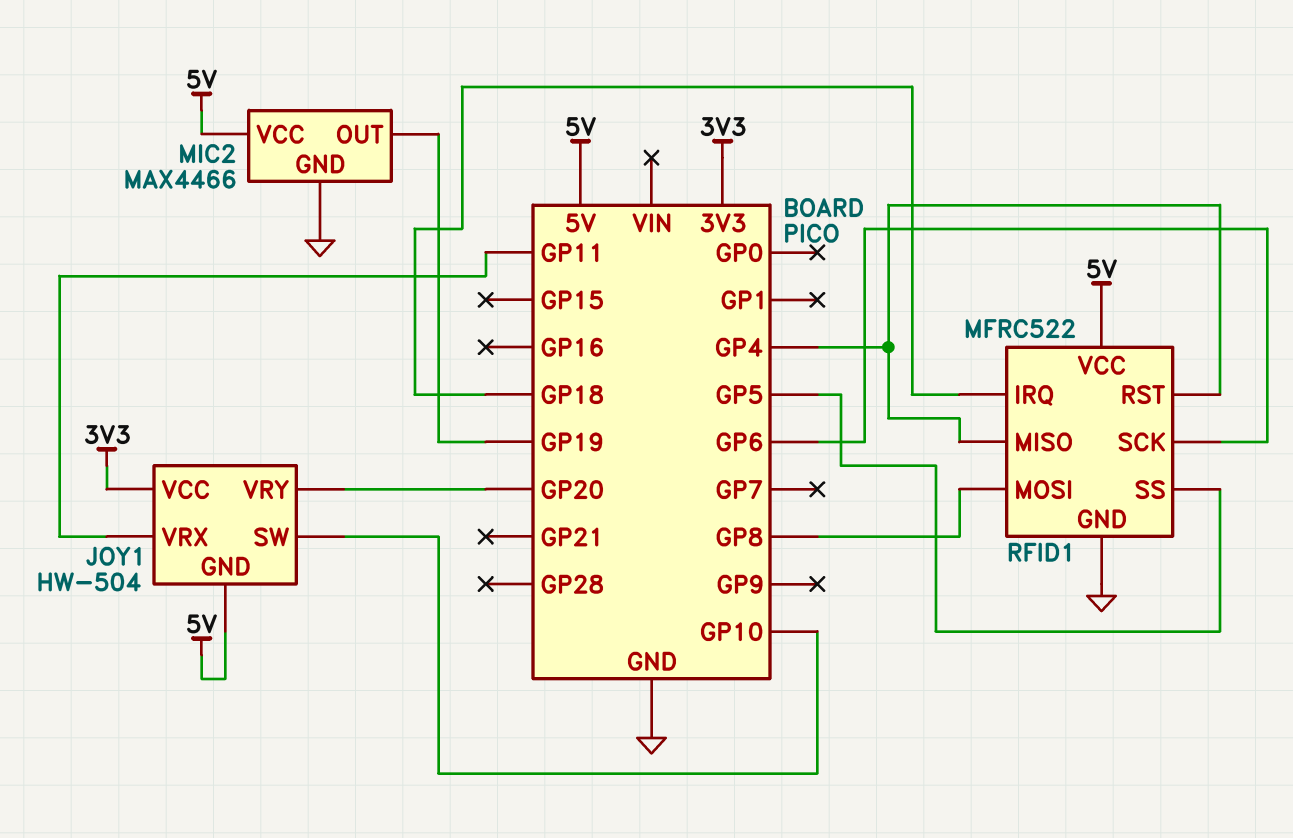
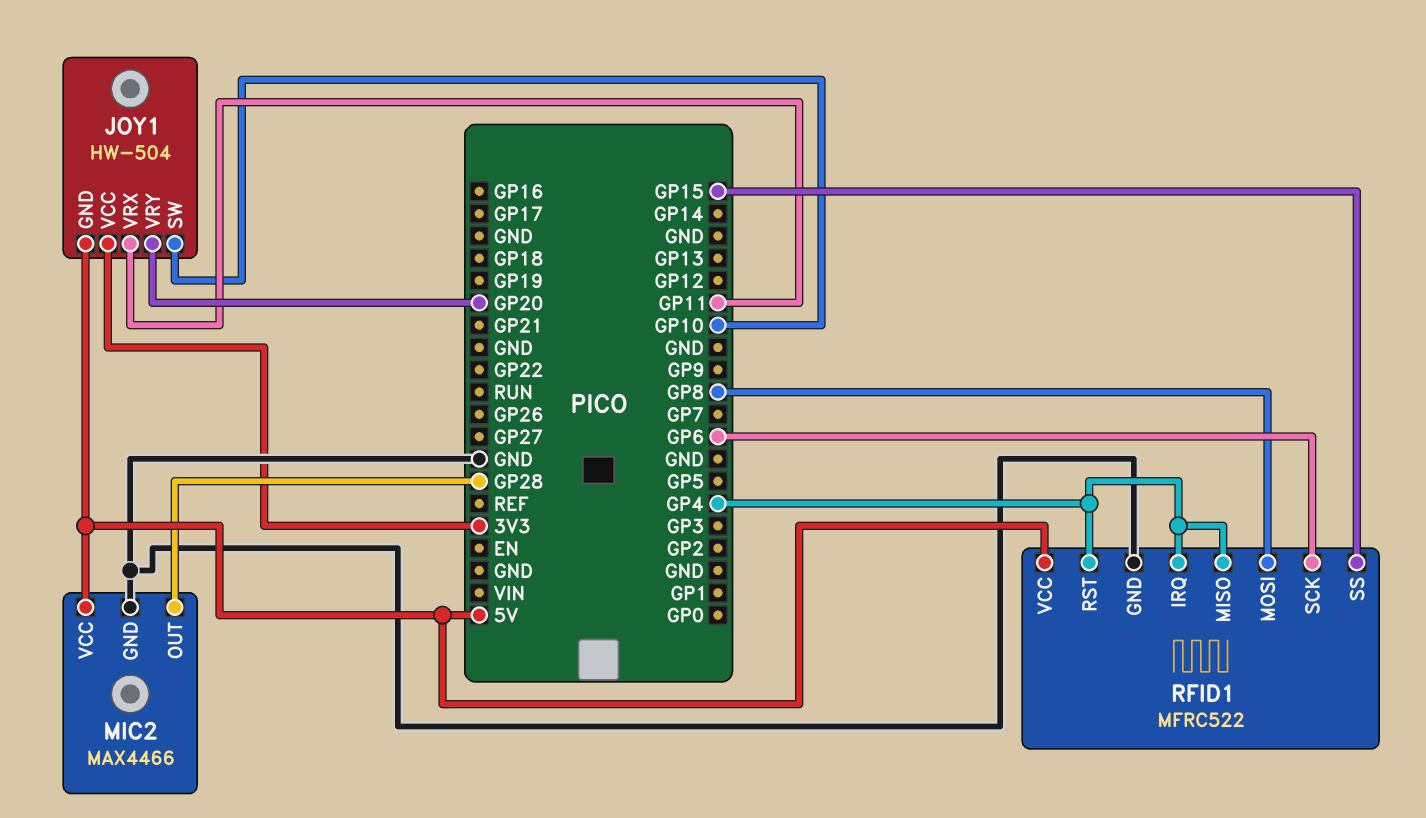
MIC2 pin OUT: GP19 -> GP28
RFID1 pin IRQ: GP18 -> GP4
RFID1 pin SS: GP5 -> GP15

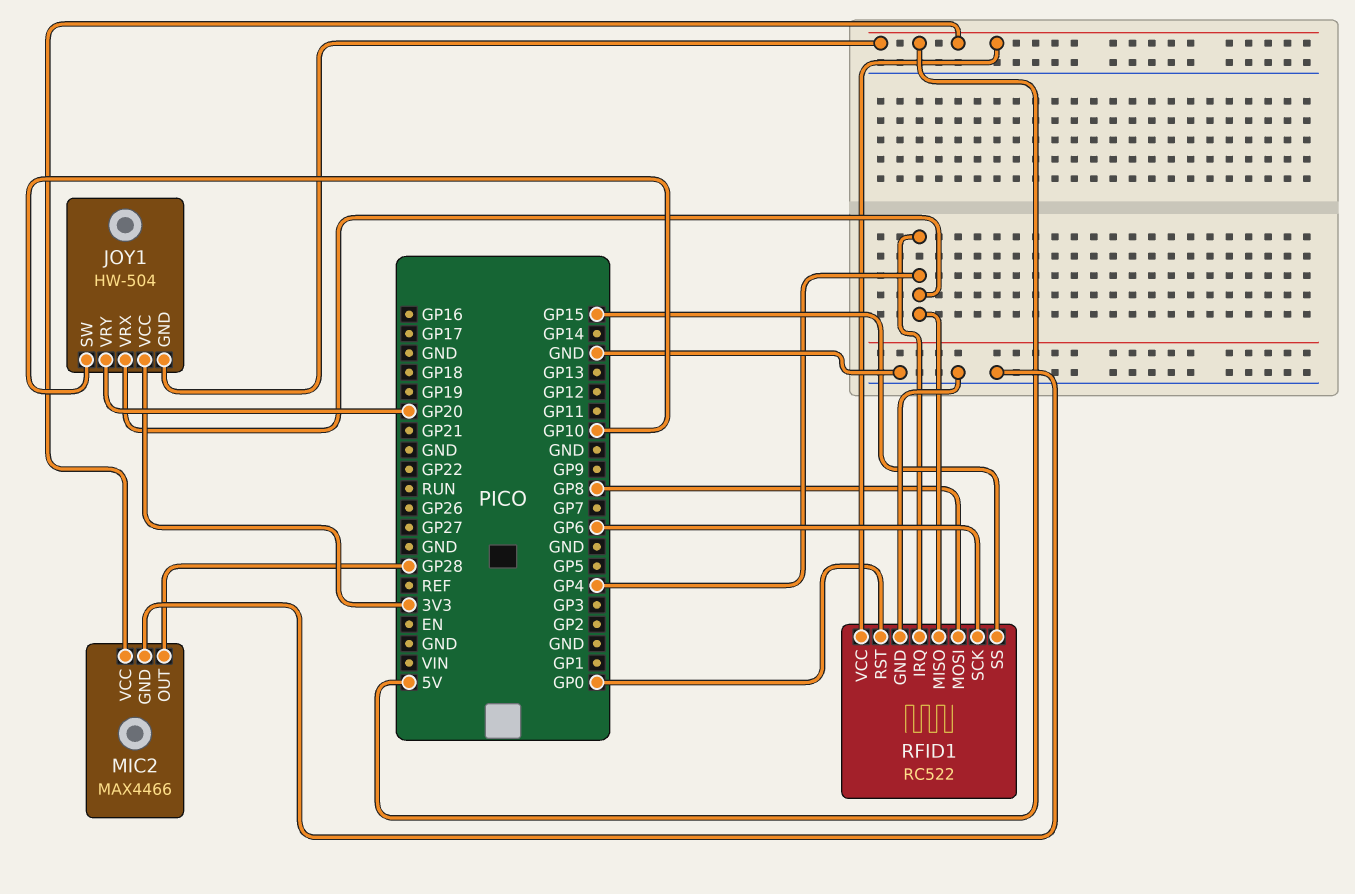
JOY1 pin VRX: GP11 -> GP4
RFID1: MFRC522 -> RC522
RFID1 pin RST: GP4 -> GP0

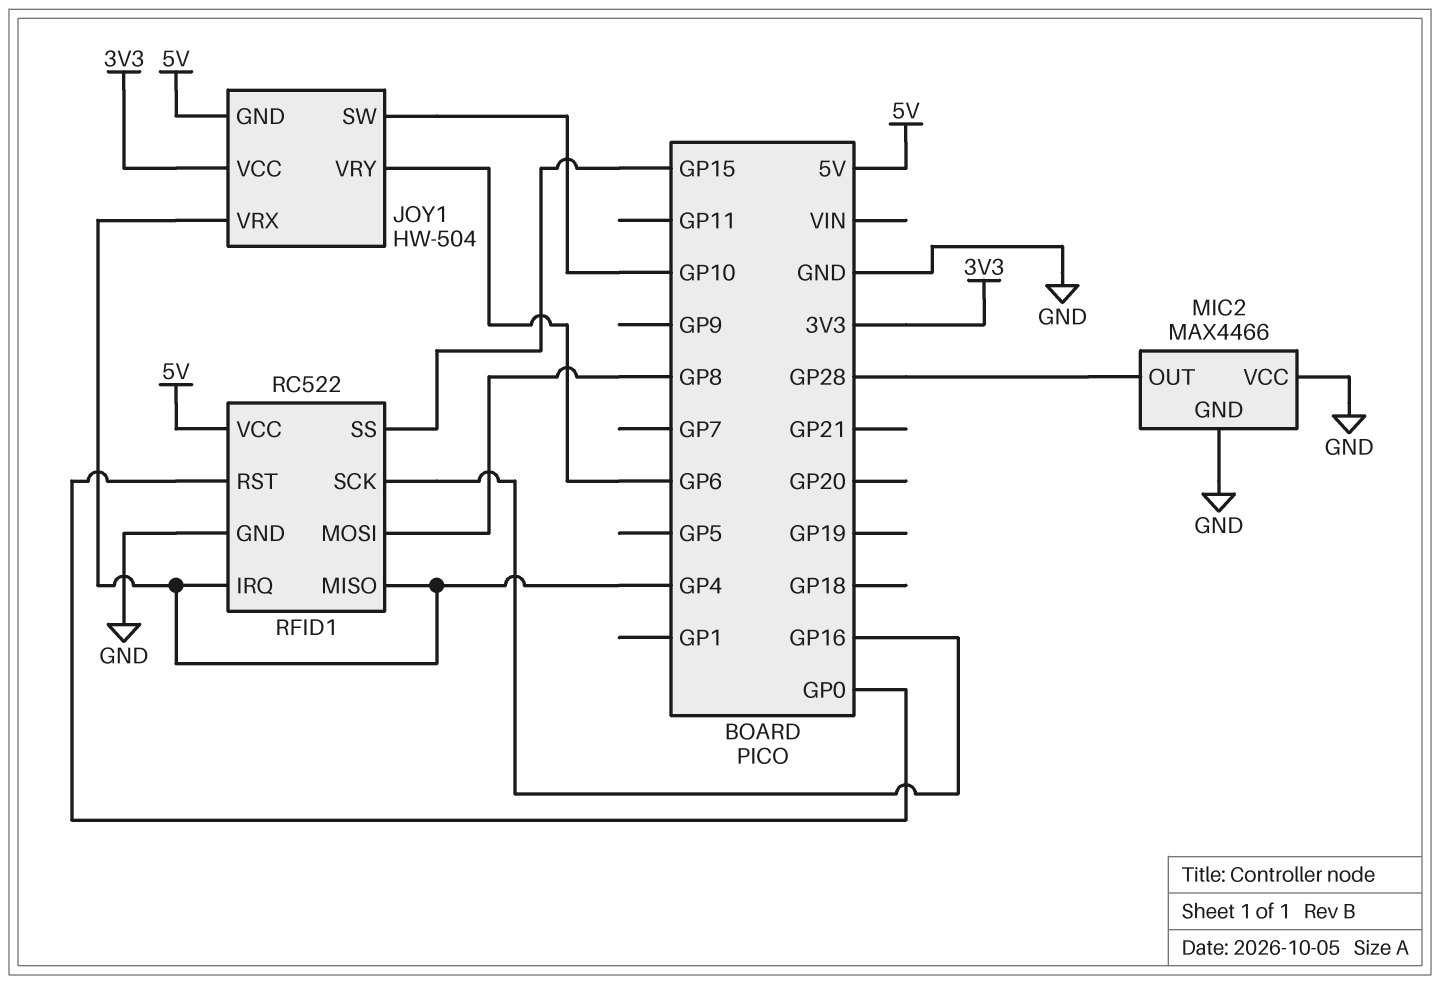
JOY1 pin VRY: GP20 -> GP6
MIC2 pin VCC: 5V -> GND
RFID1 pin SCK: GP6 -> GP16

